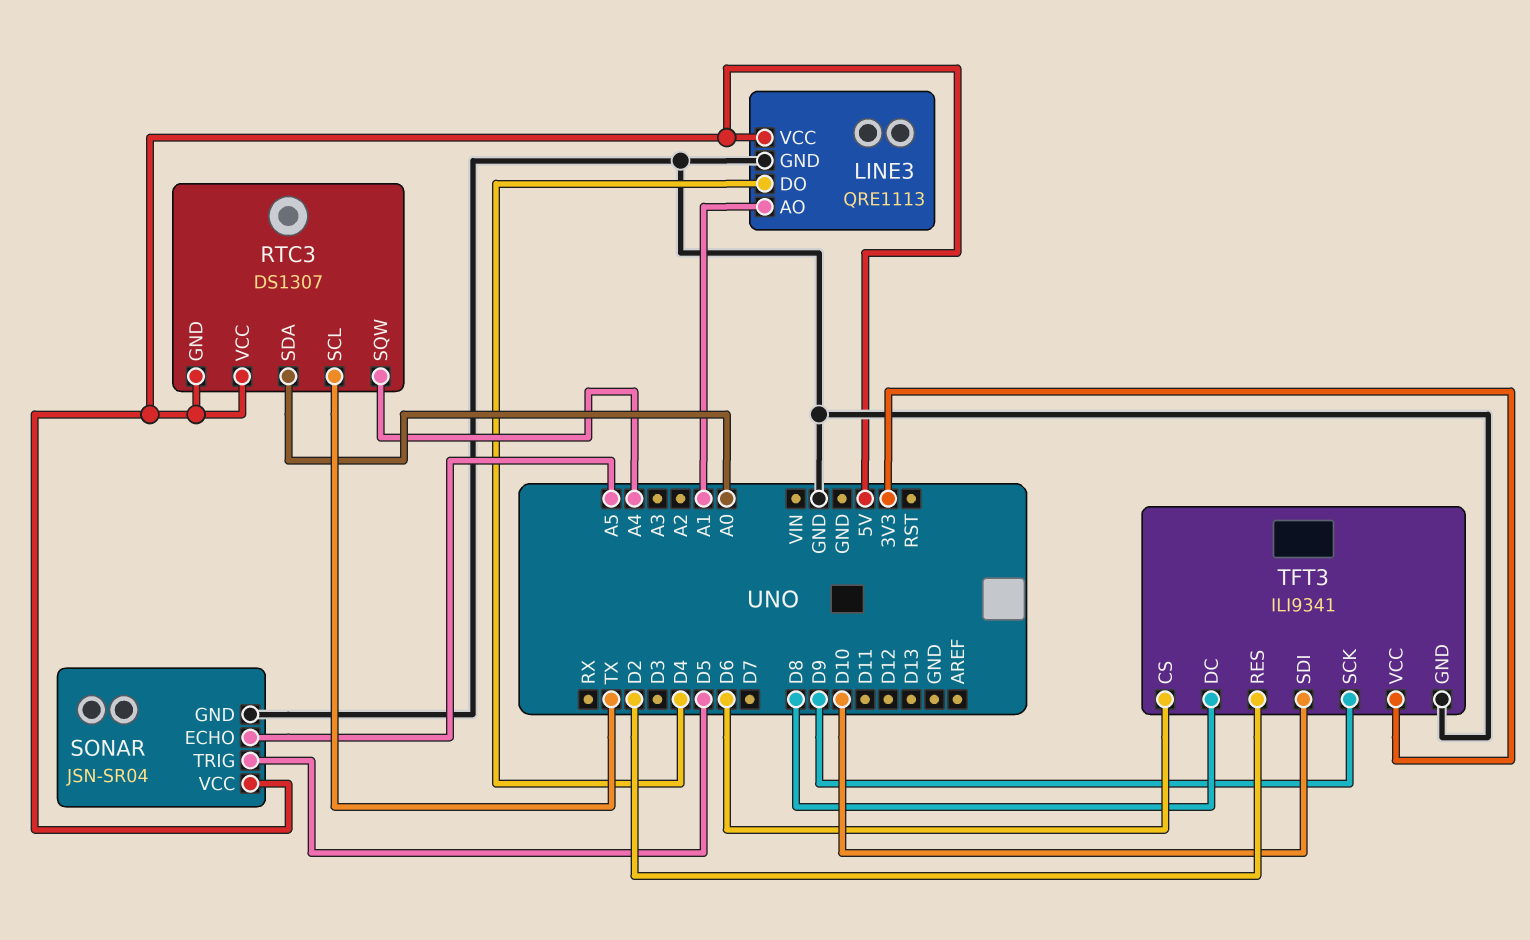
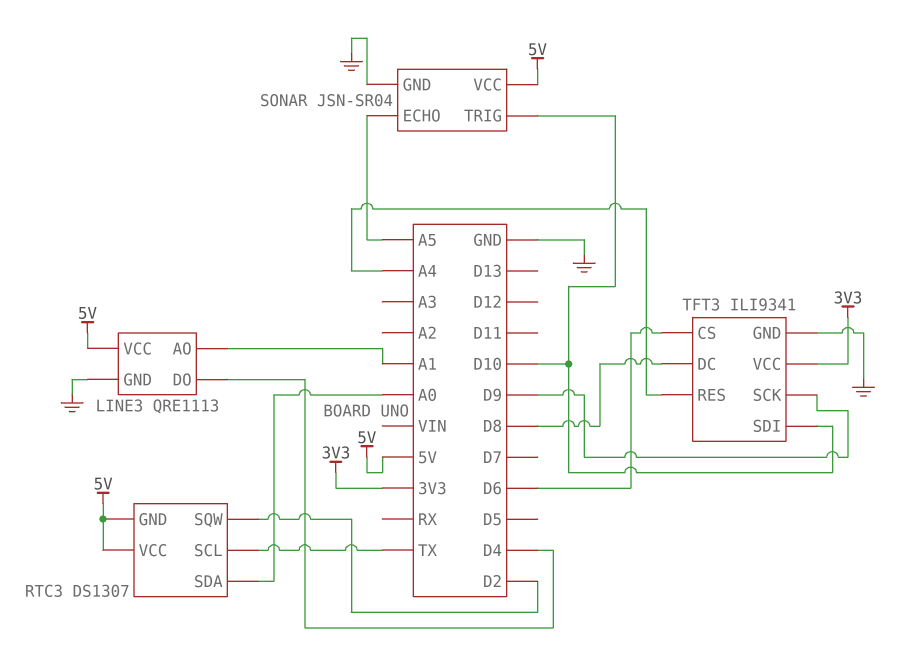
RTC3 pin SQW: A4 -> D2
SONAR pin TRIG: D5 -> D10
TFT3 pin RES: D2 -> A4

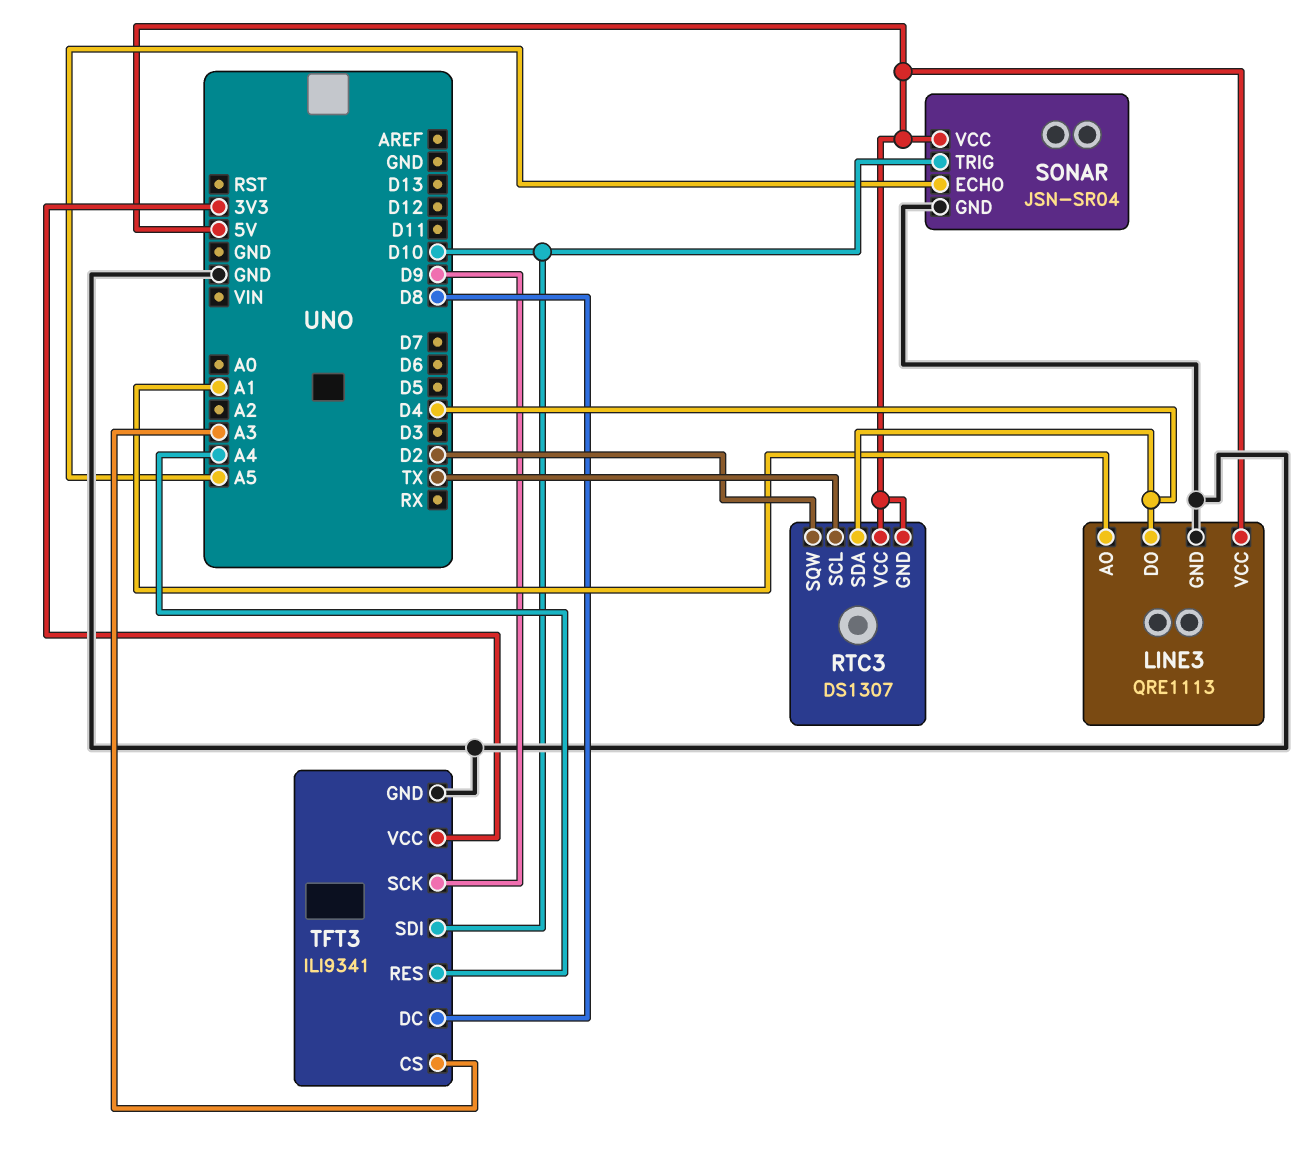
RTC3 pin SDA: A0 -> D4
TFT3 pin CS: D6 -> A3

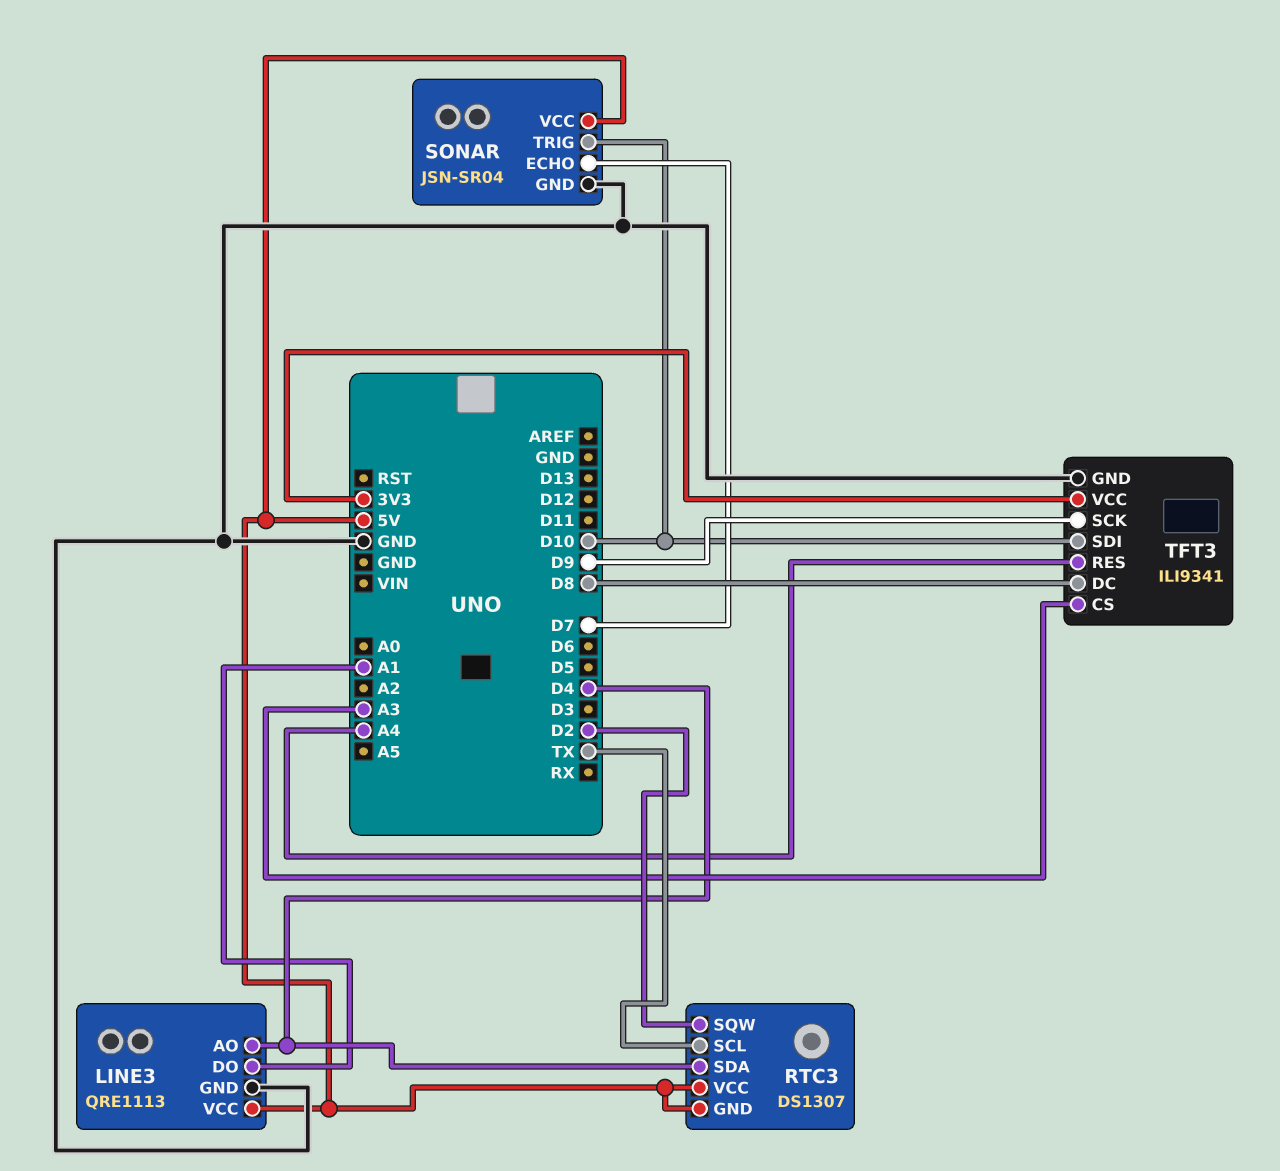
LINE3 pin AO: A1 -> D4
LINE3 pin DO: D4 -> A1
SONAR pin ECHO: A5 -> D7

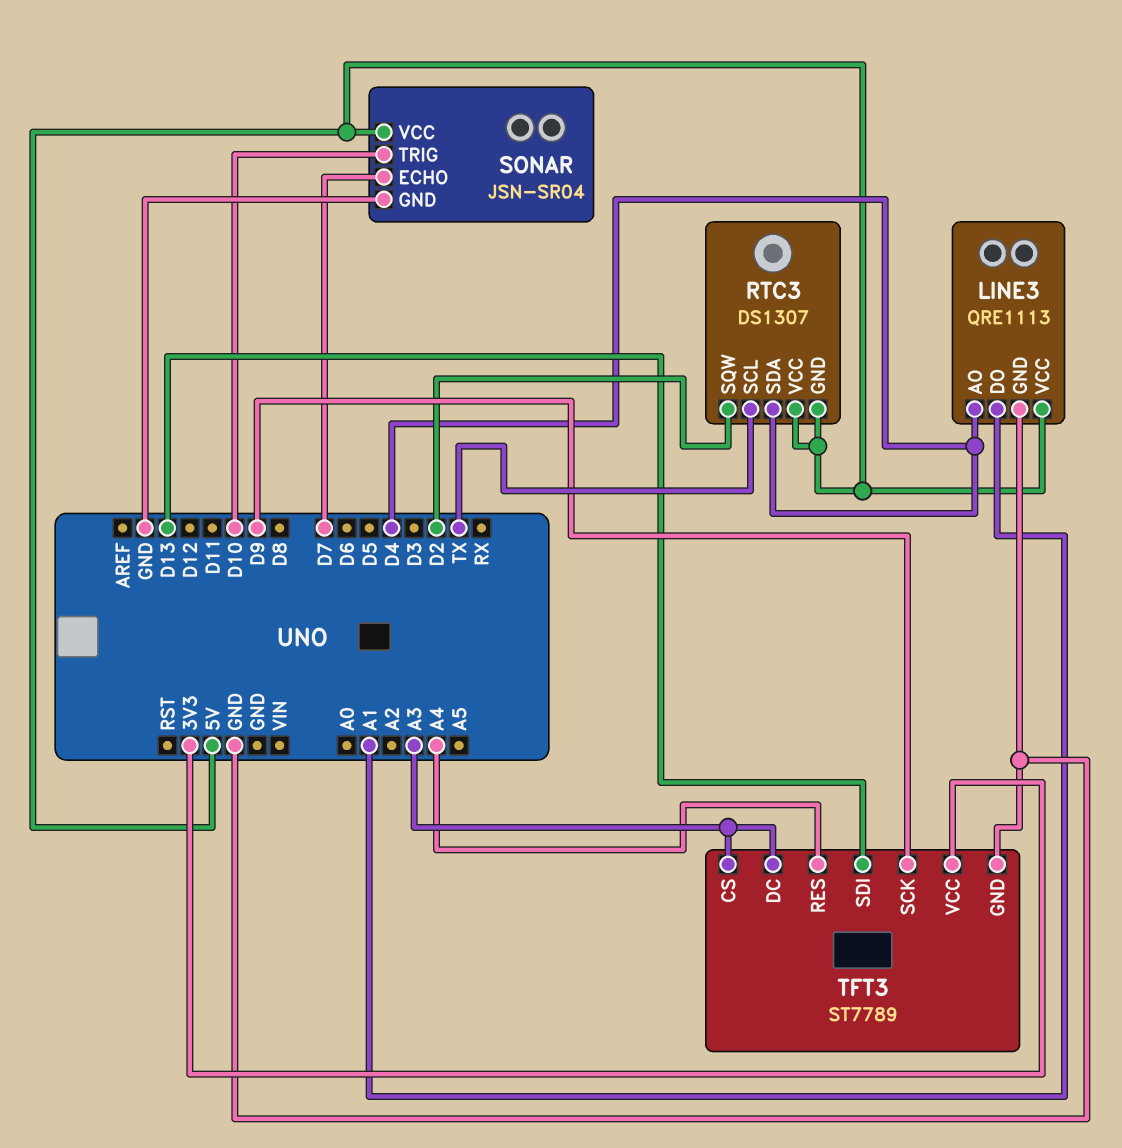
TFT3: ILI9341 -> ST7789
TFT3 pin DC: D8 -> A3
TFT3 pin SDI: D10 -> D13

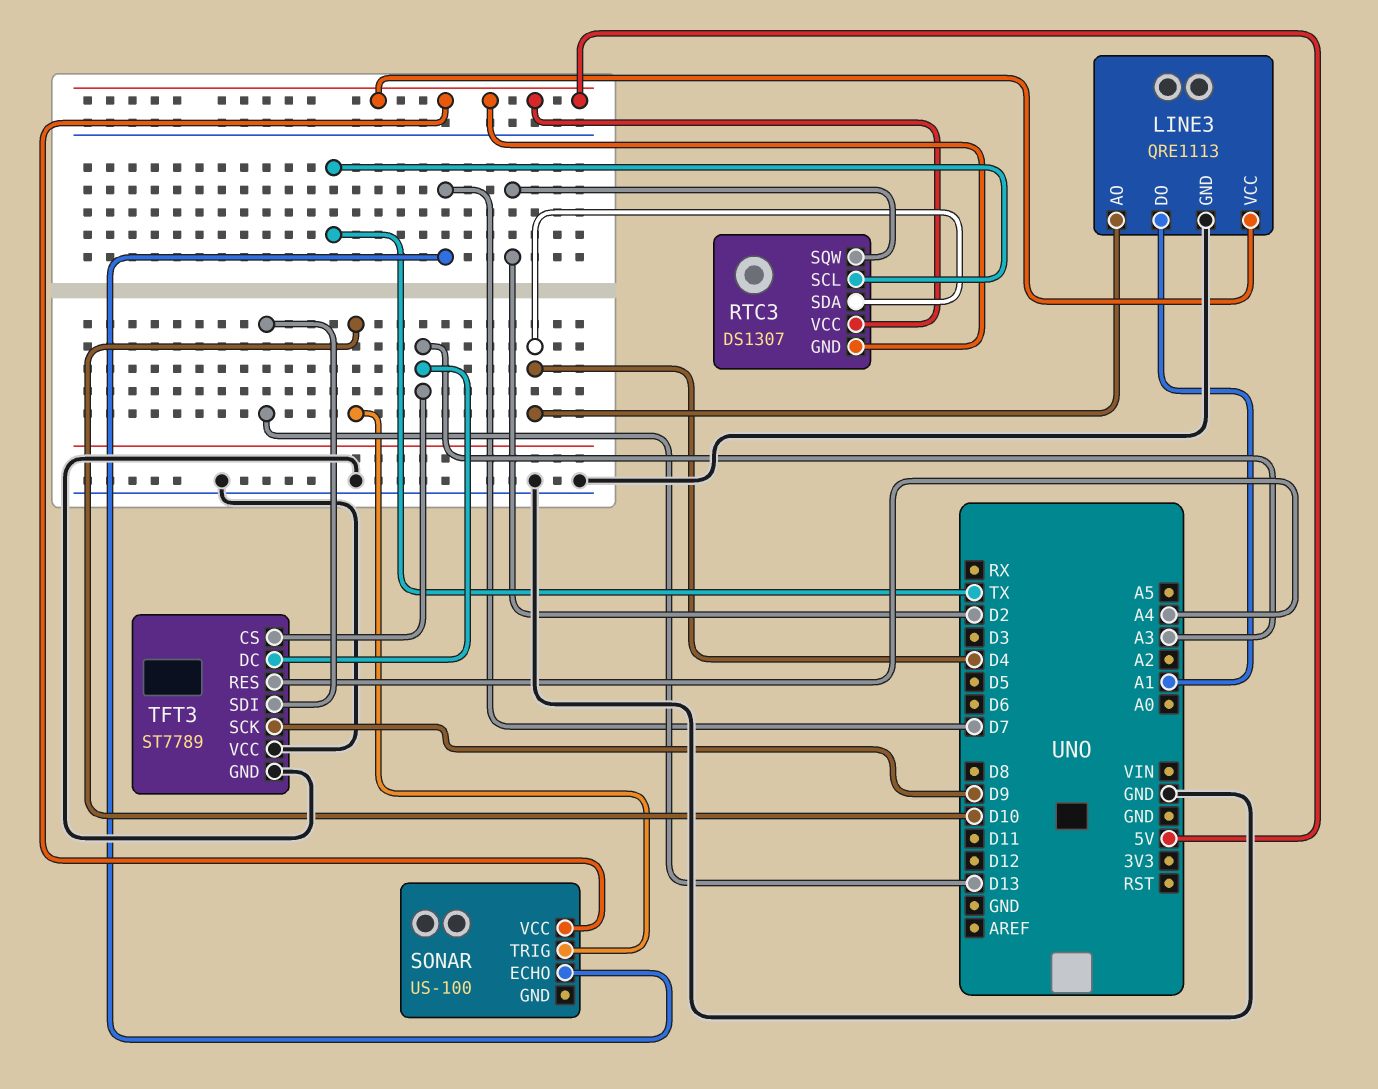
SONAR: JSN-SR04 -> US-100
SONAR pin GND: GND -> none
TFT3 pin VCC: 3V3 -> GND

